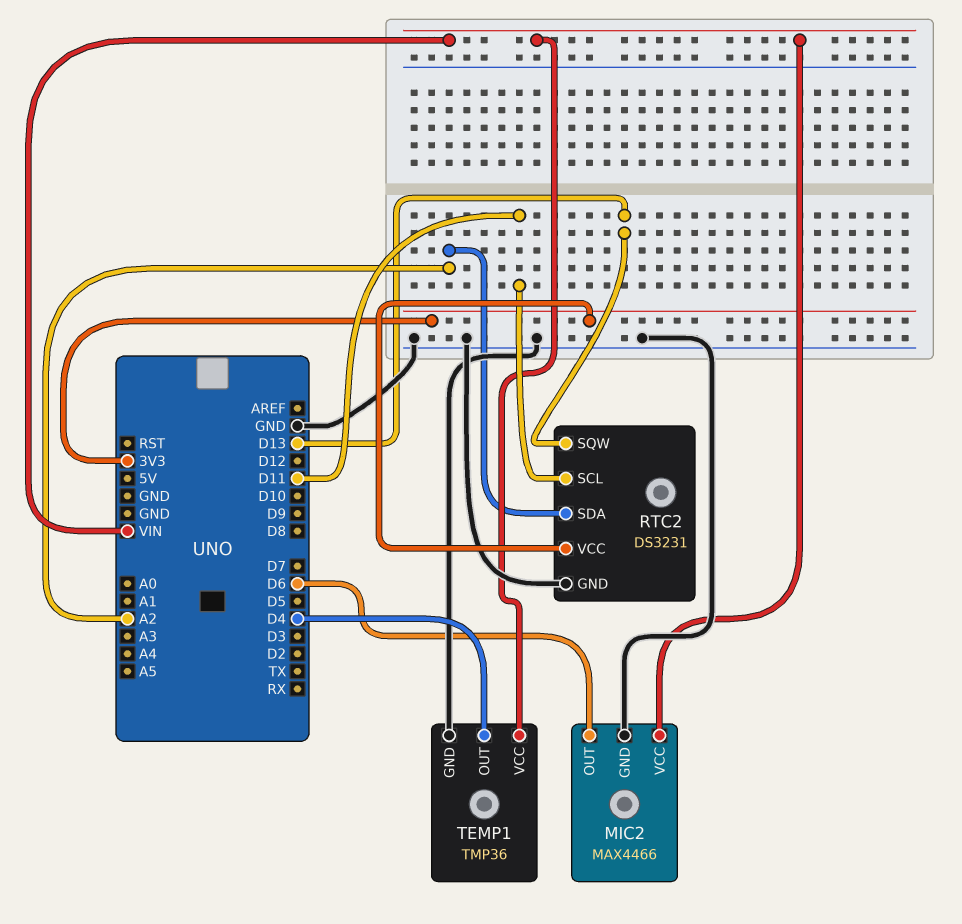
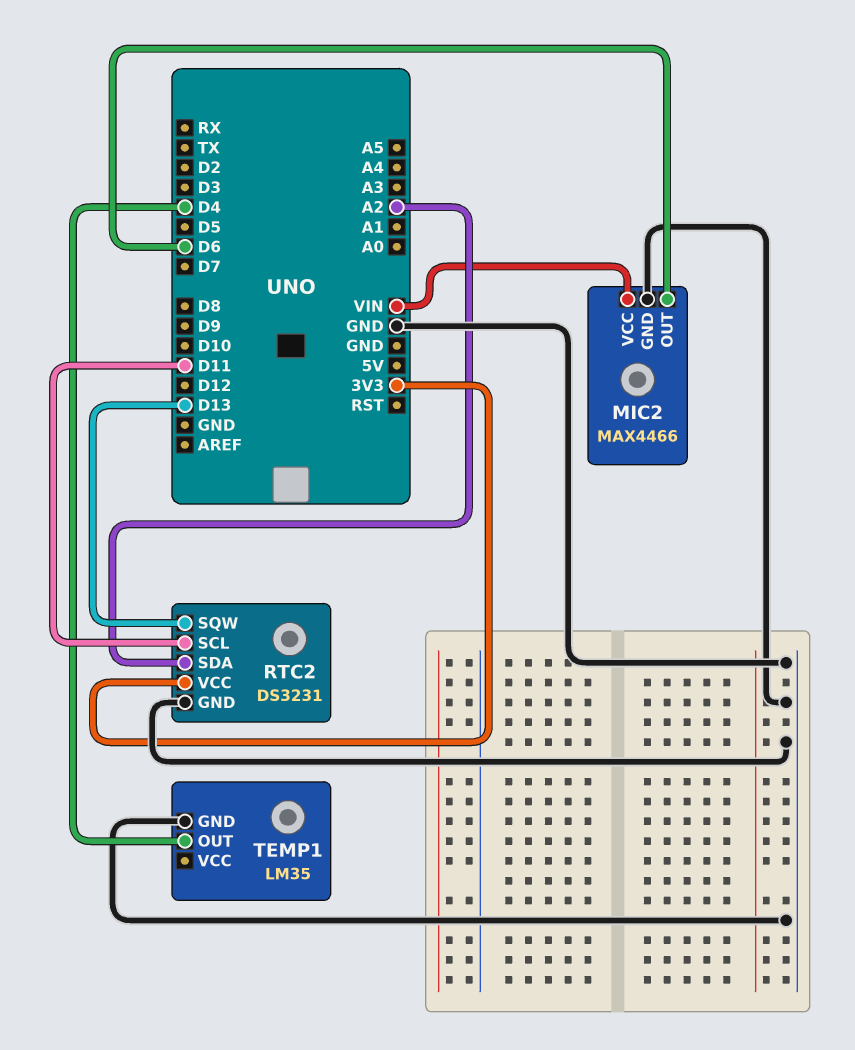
TEMP1: TMP36 -> LM35
TEMP1 pin VCC: VIN -> none

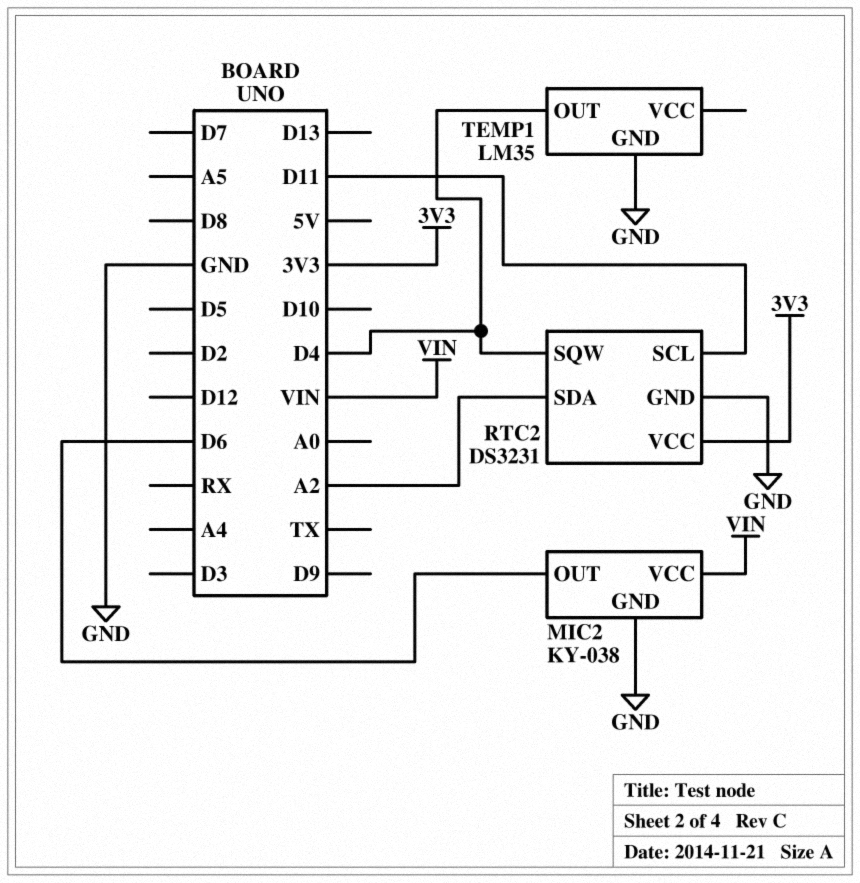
MIC2: MAX4466 -> KY-038
RTC2 pin SQW: D13 -> D4

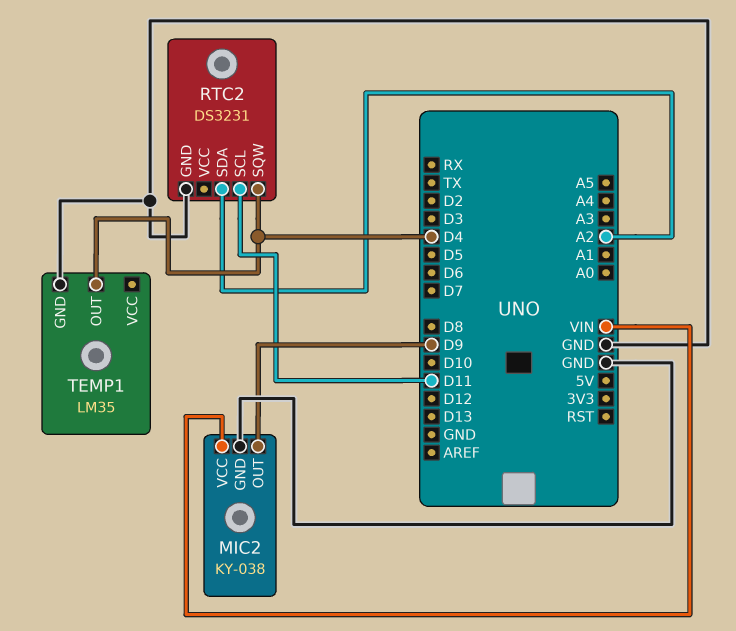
MIC2 pin OUT: D6 -> D9
RTC2 pin VCC: 3V3 -> none

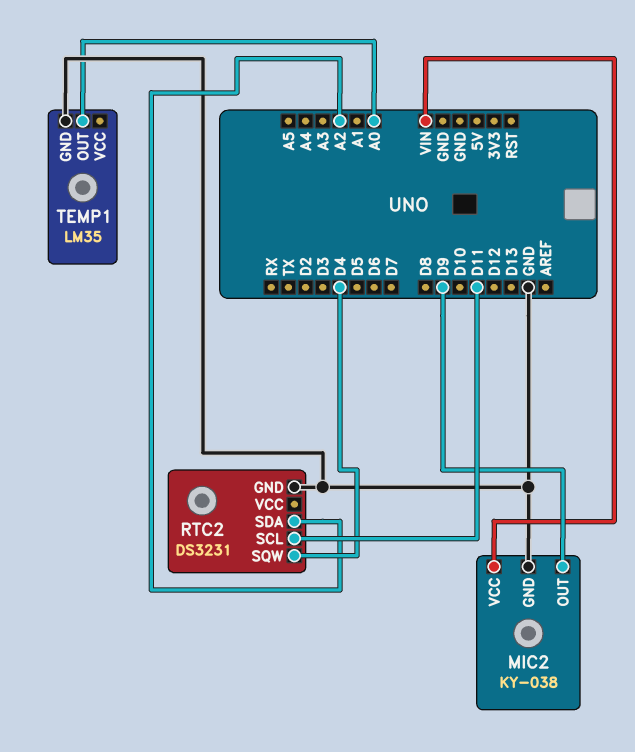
TEMP1 pin OUT: D4 -> A0

